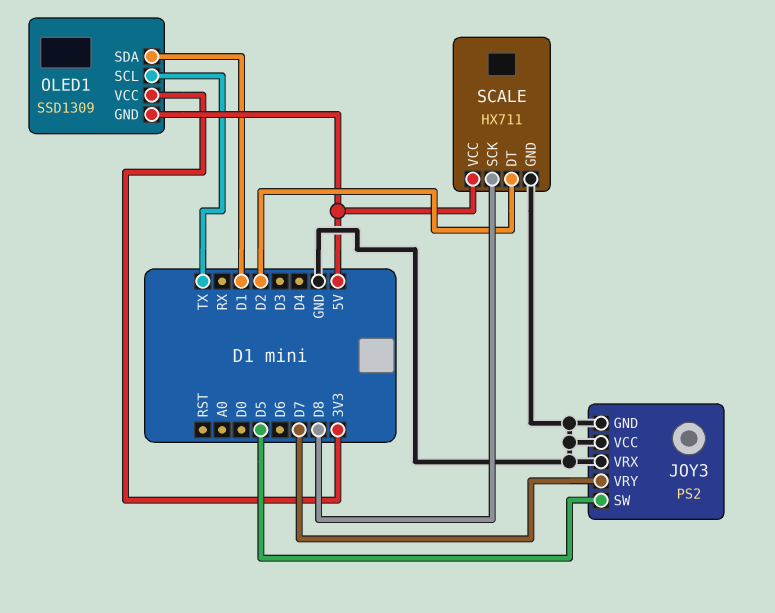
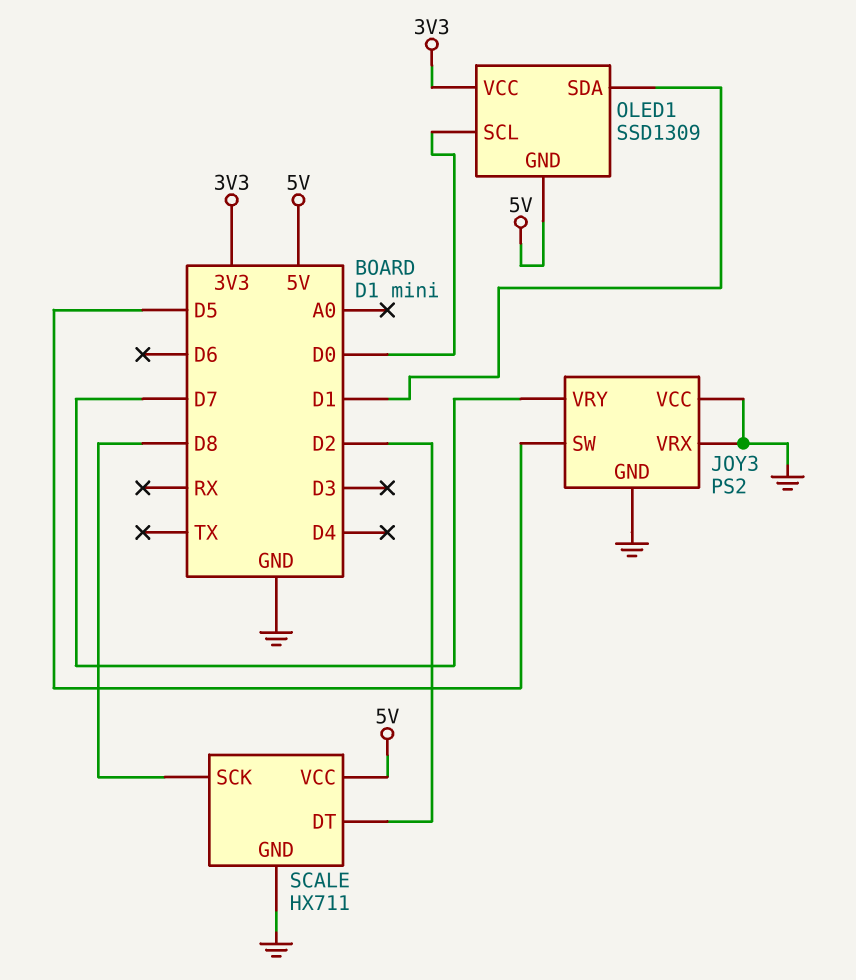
OLED1 pin SCL: TX -> D0

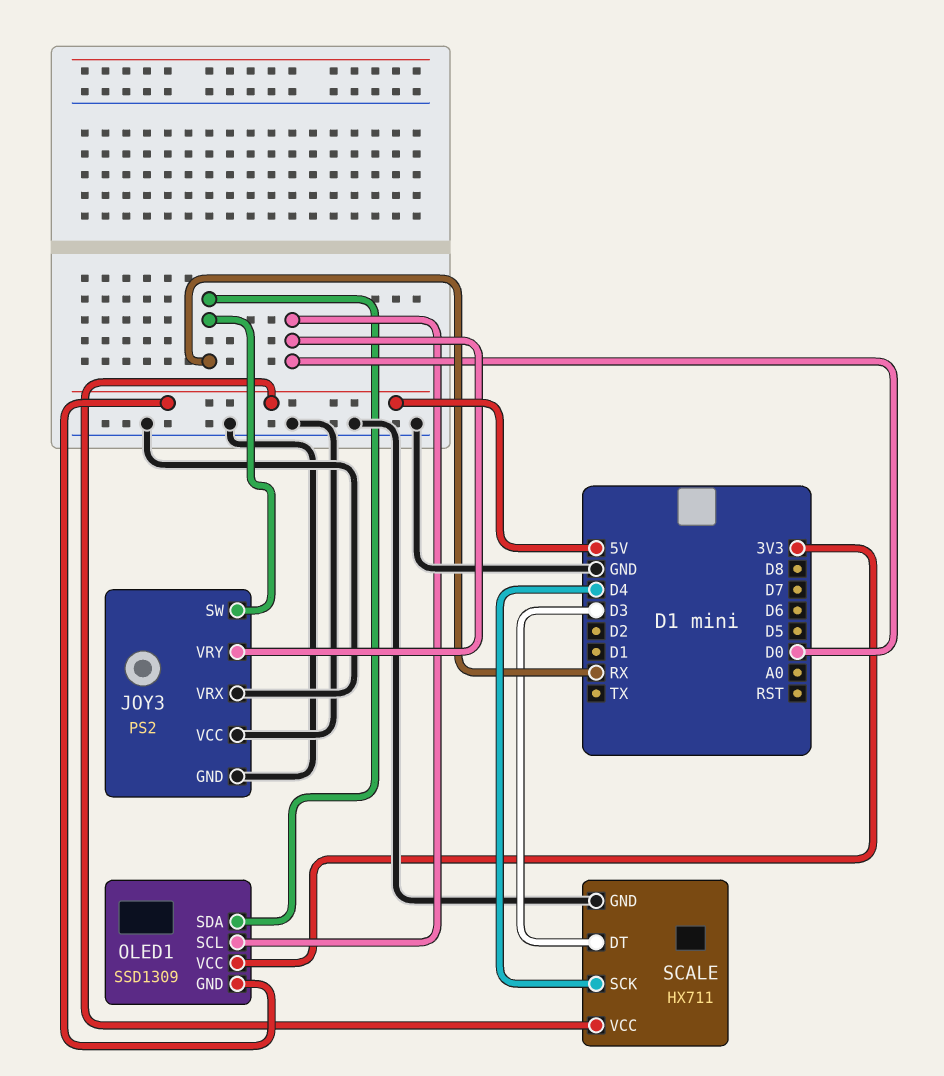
JOY3 pin SW: D5 -> RX
JOY3 pin VRY: D7 -> D0
OLED1 pin SDA: D1 -> RX
SCALE pin DT: D2 -> D3
SCALE pin SCK: D8 -> D4

